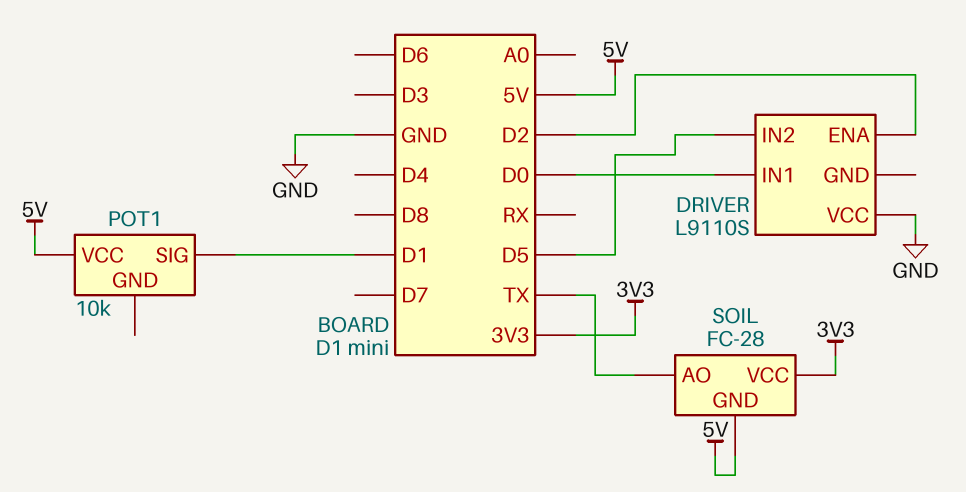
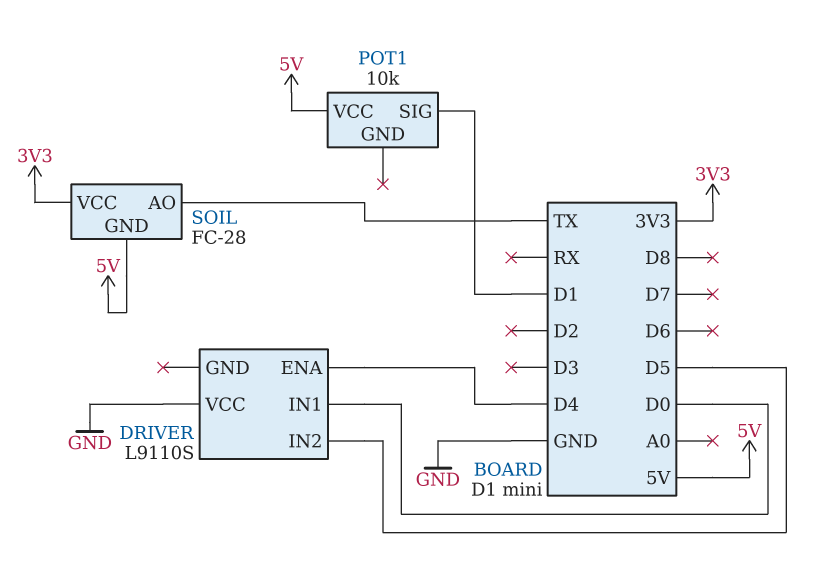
DRIVER pin ENA: D2 -> D4

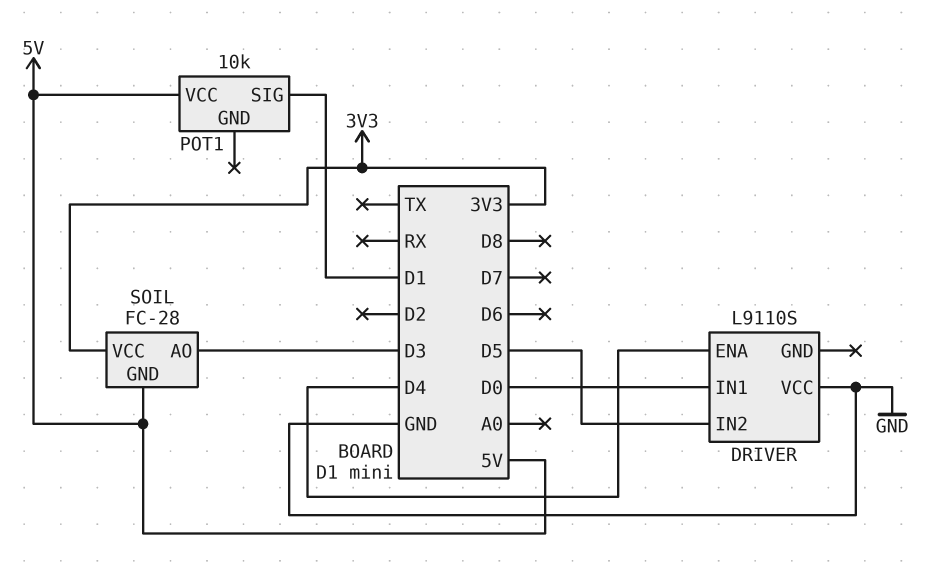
SOIL pin AO: TX -> D3

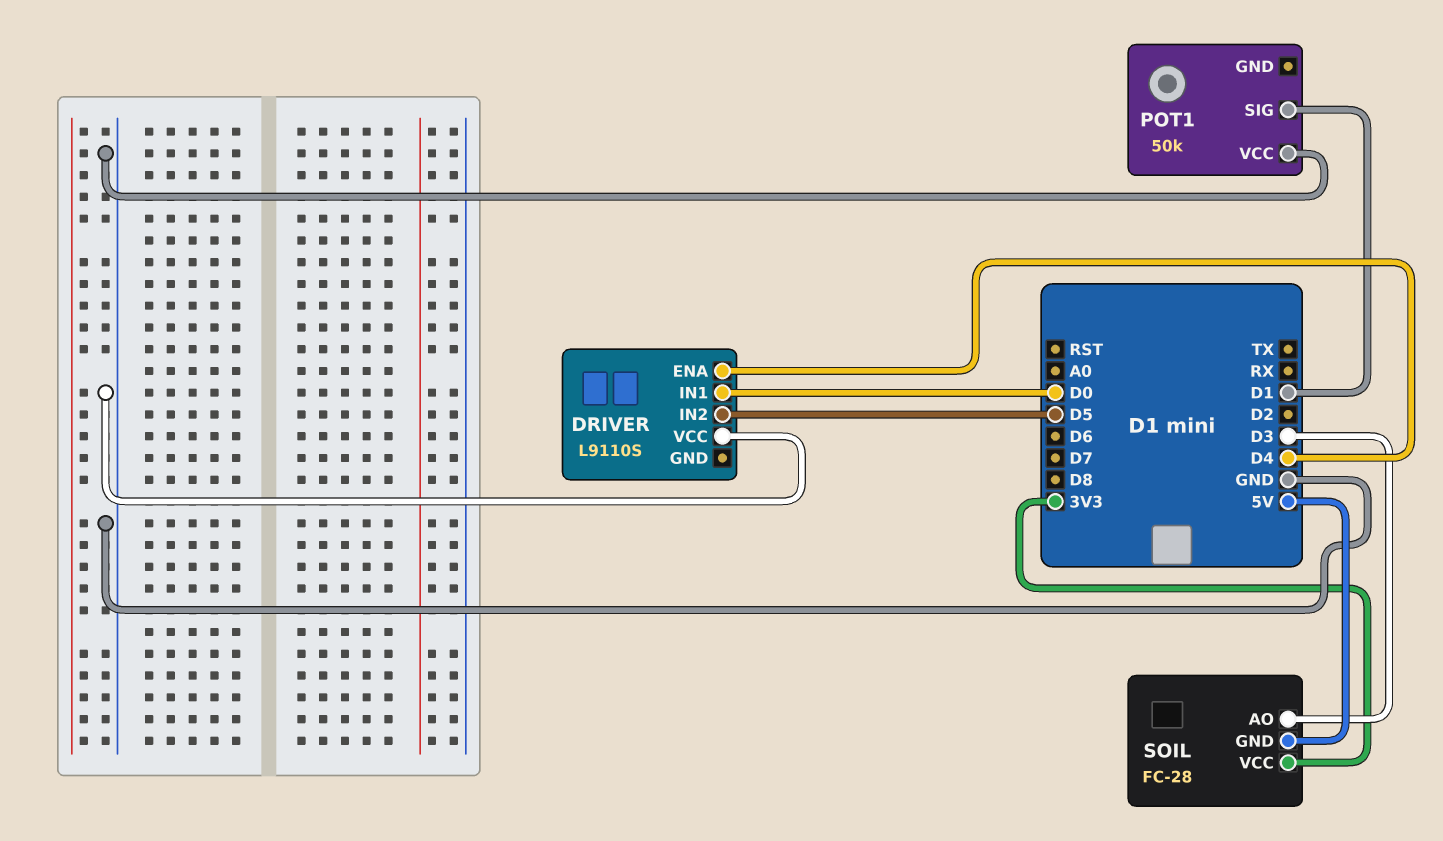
POT1: 10k -> 50k
POT1 pin VCC: 5V -> GND

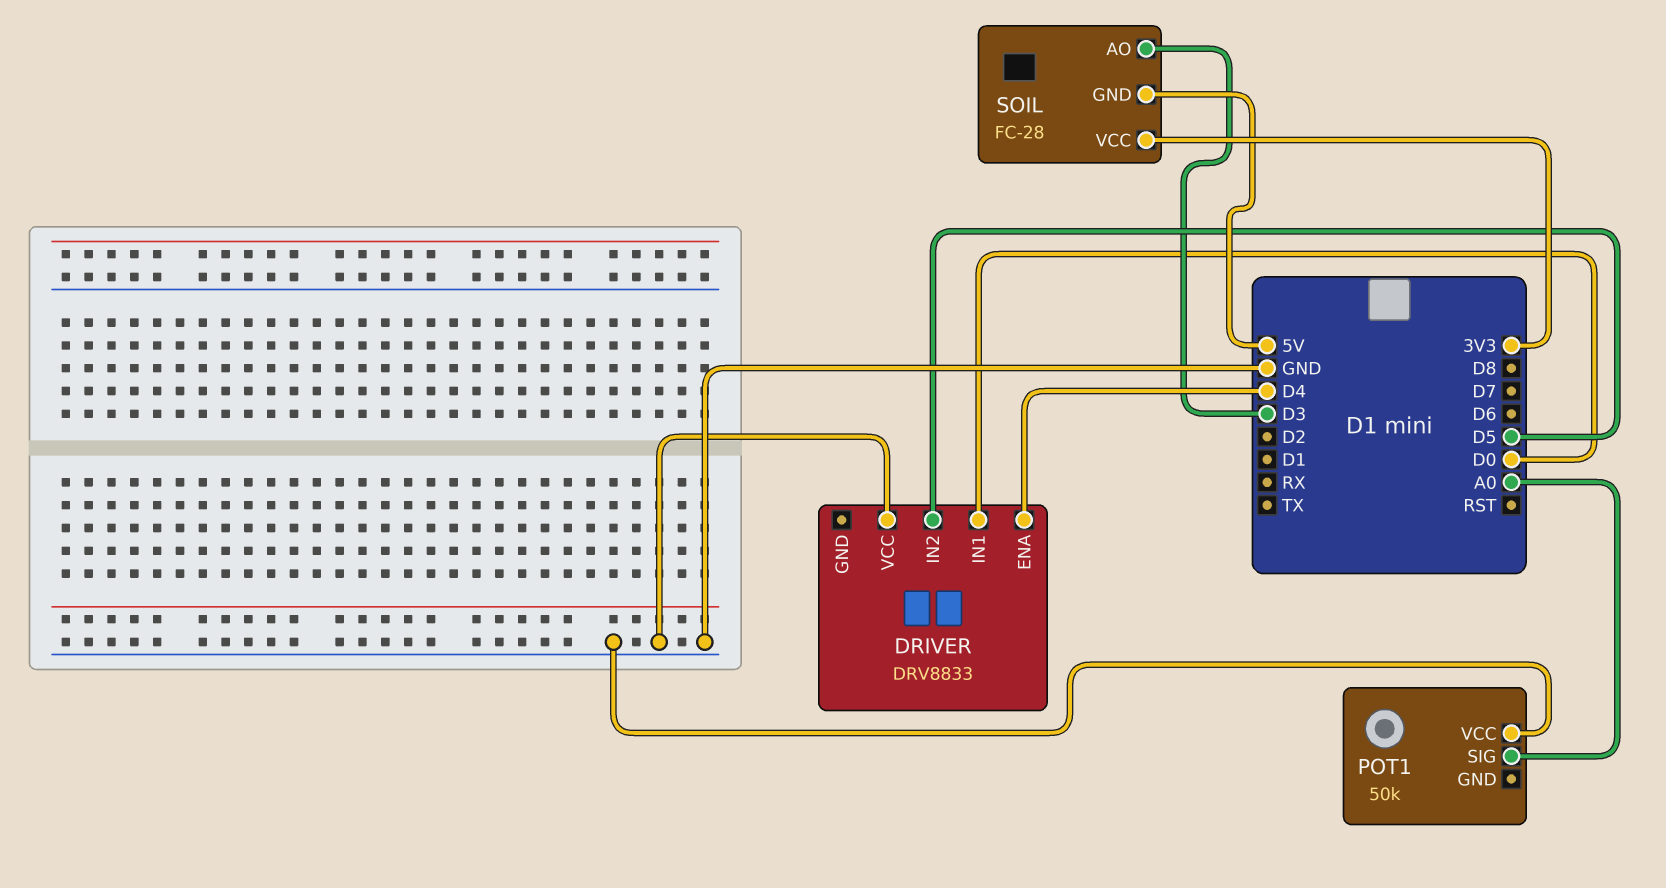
DRIVER: L9110S -> DRV8833
POT1 pin SIG: D1 -> A0

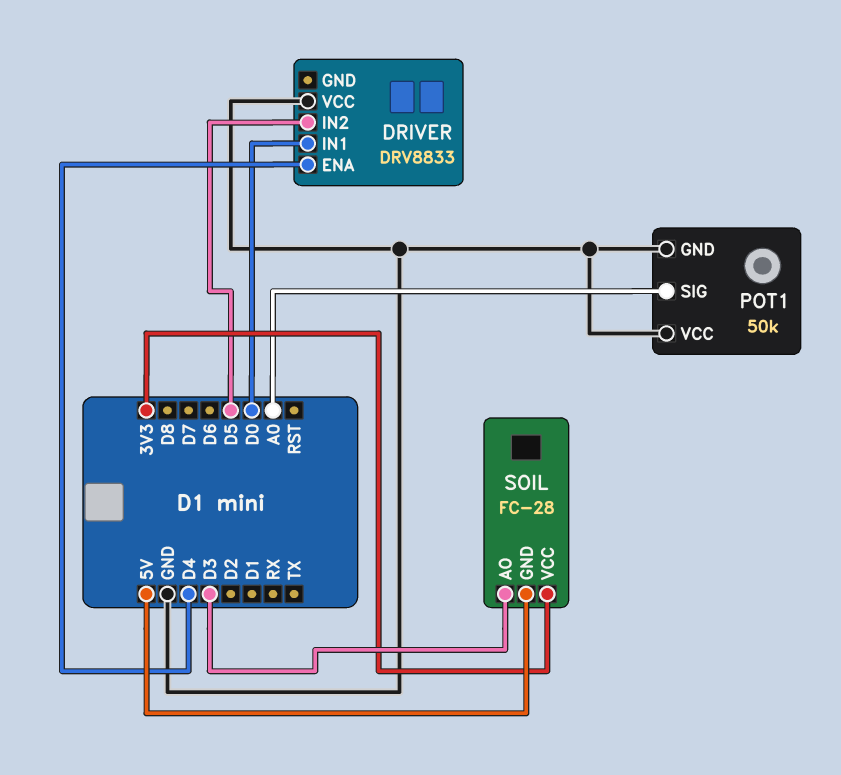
POT1 pin GND: none -> GND

